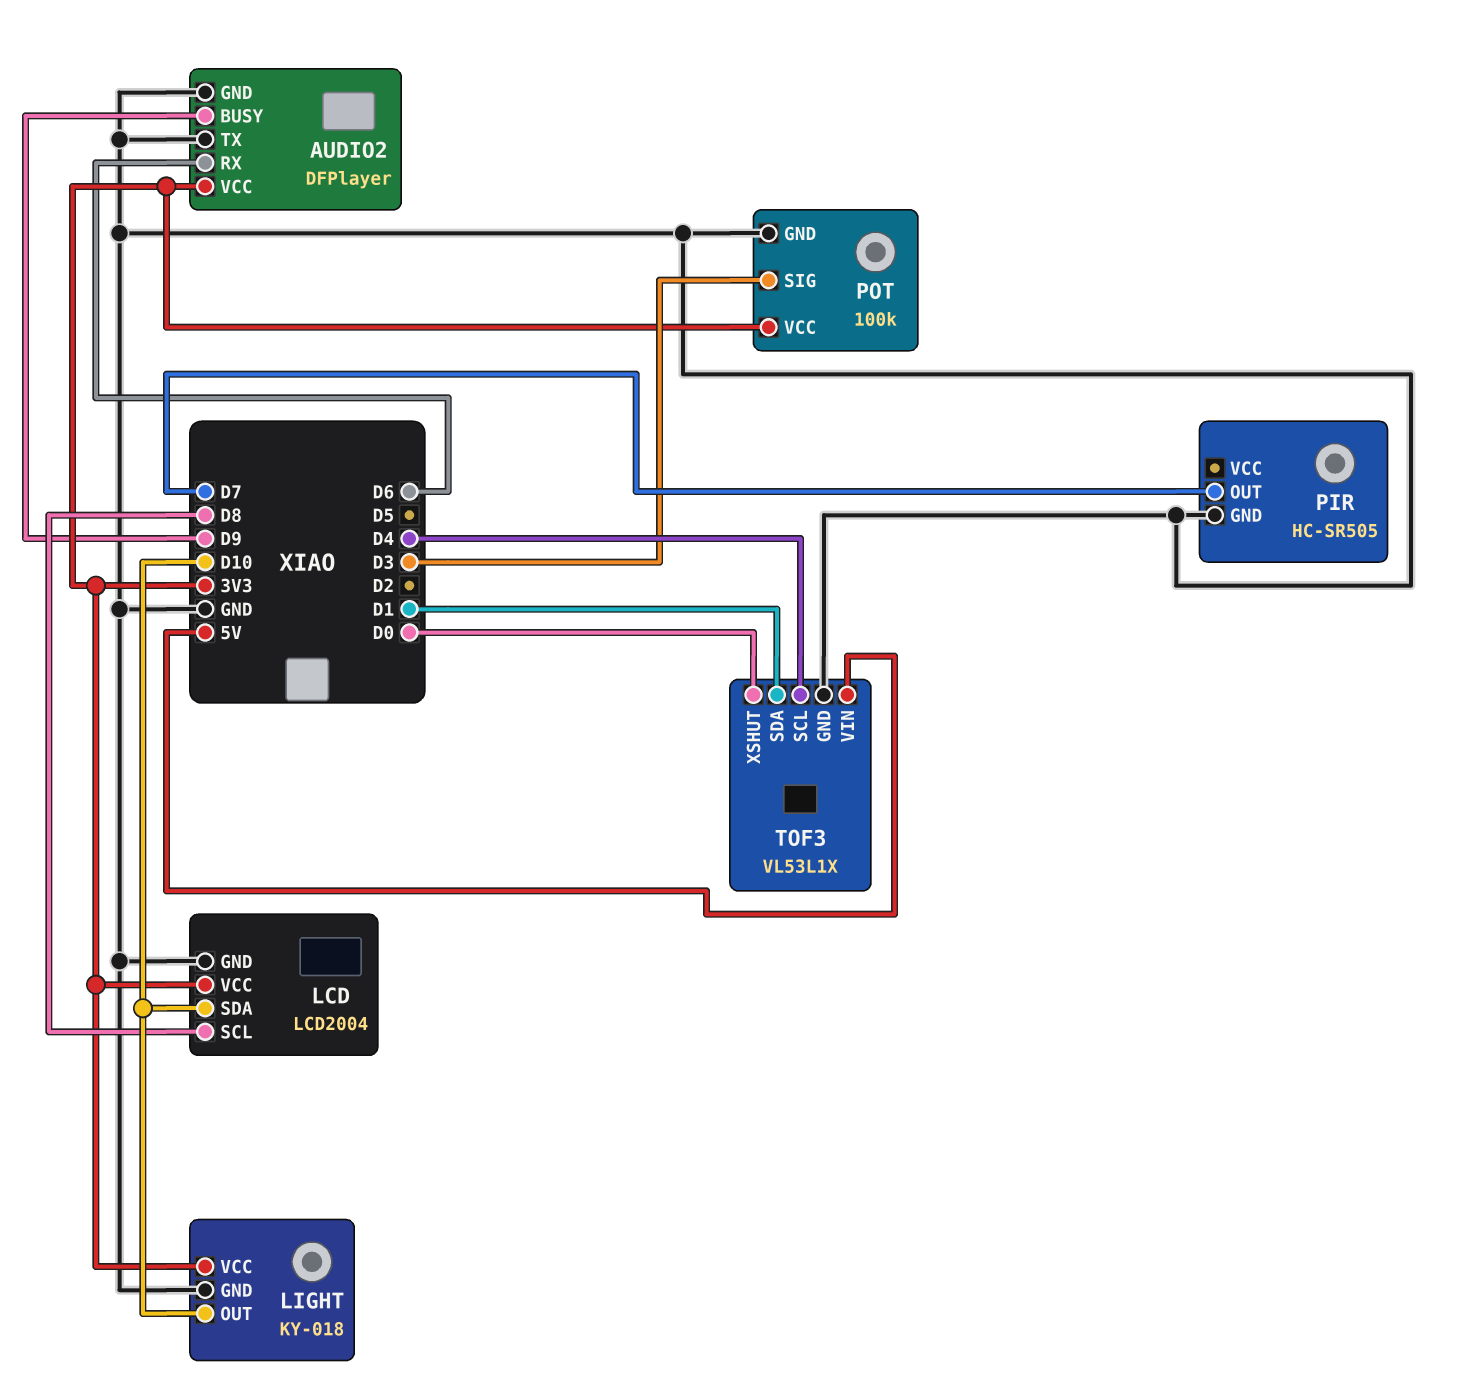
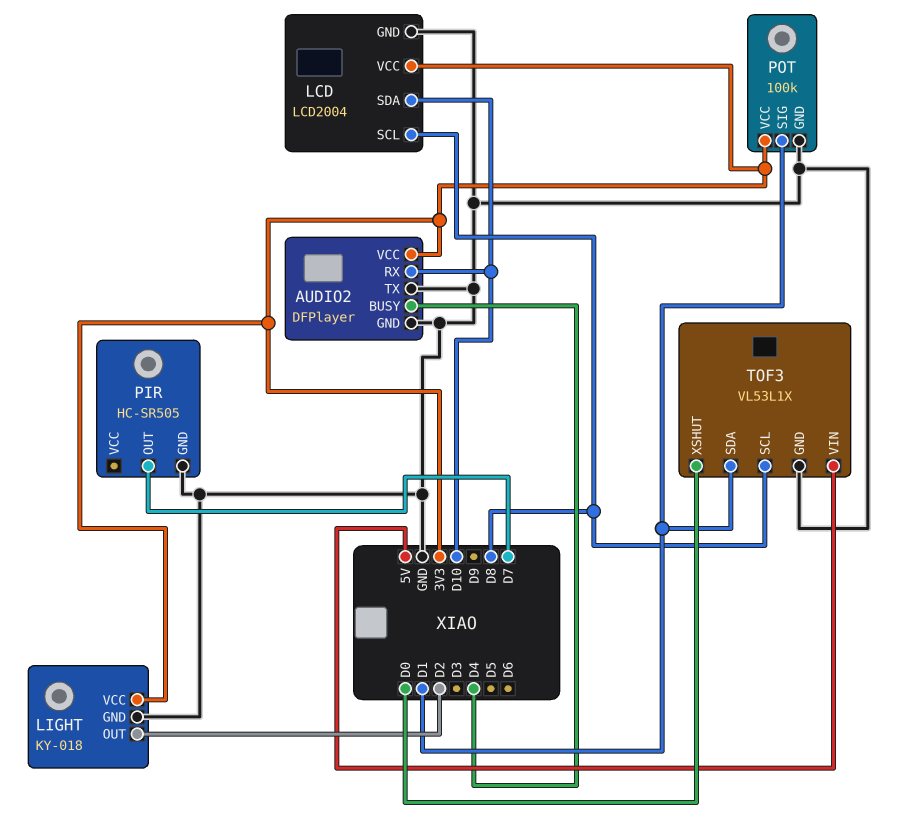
AUDIO2 pin BUSY: D9 -> D4
AUDIO2 pin RX: D6 -> D10
LIGHT pin OUT: D10 -> D2
POT pin SIG: D3 -> D1
TOF3 pin SCL: D4 -> D8

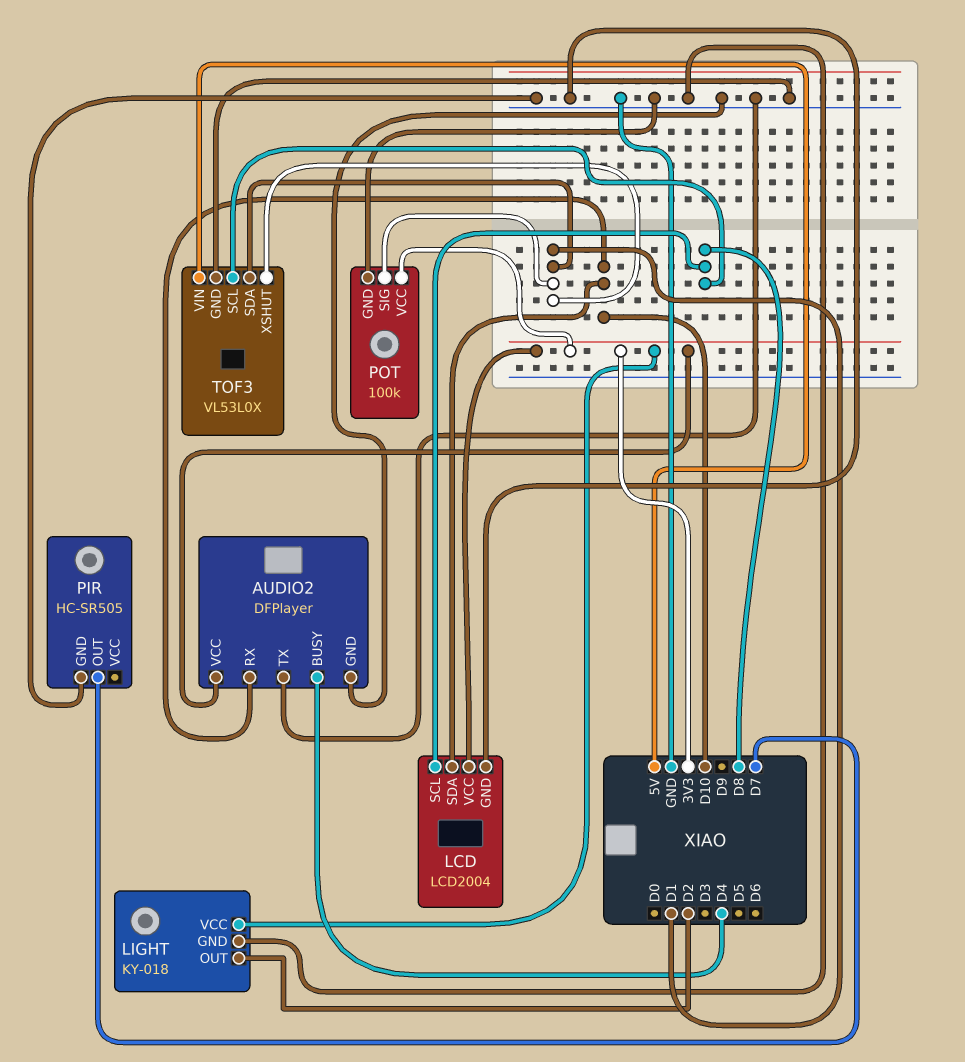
TOF3: VL53L1X -> VL53L0X
TOF3 pin XSHUT: D0 -> D1

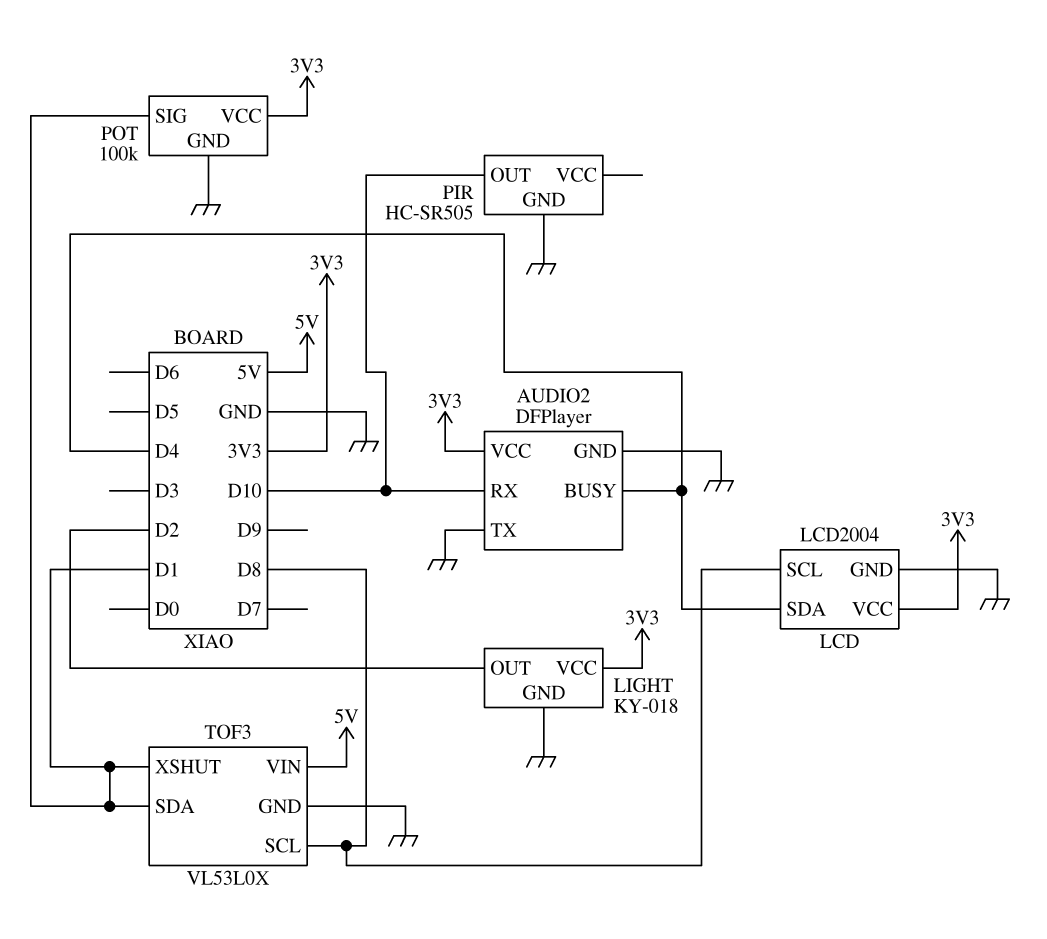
LCD pin SDA: D10 -> D4
PIR pin OUT: D7 -> D10

